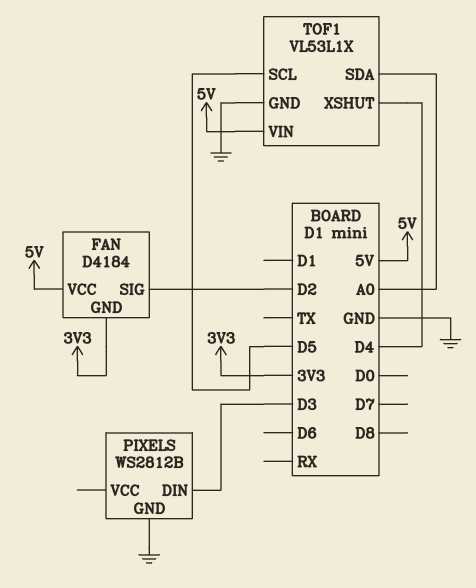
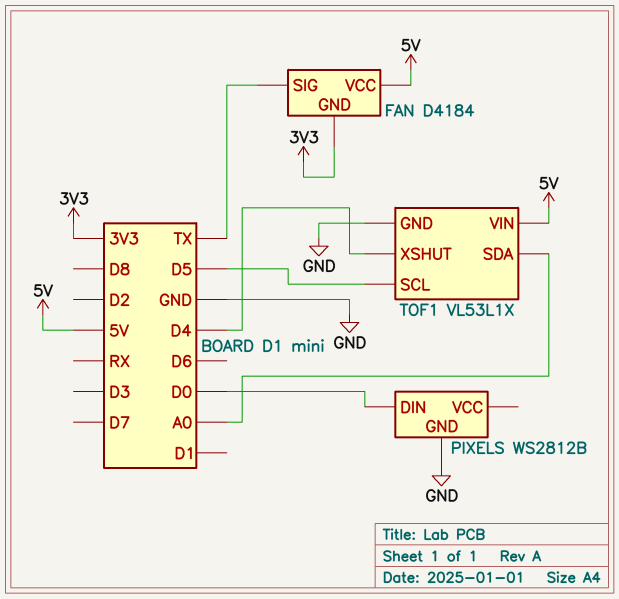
FAN pin SIG: D2 -> TX
PIXELS pin DIN: D3 -> D0

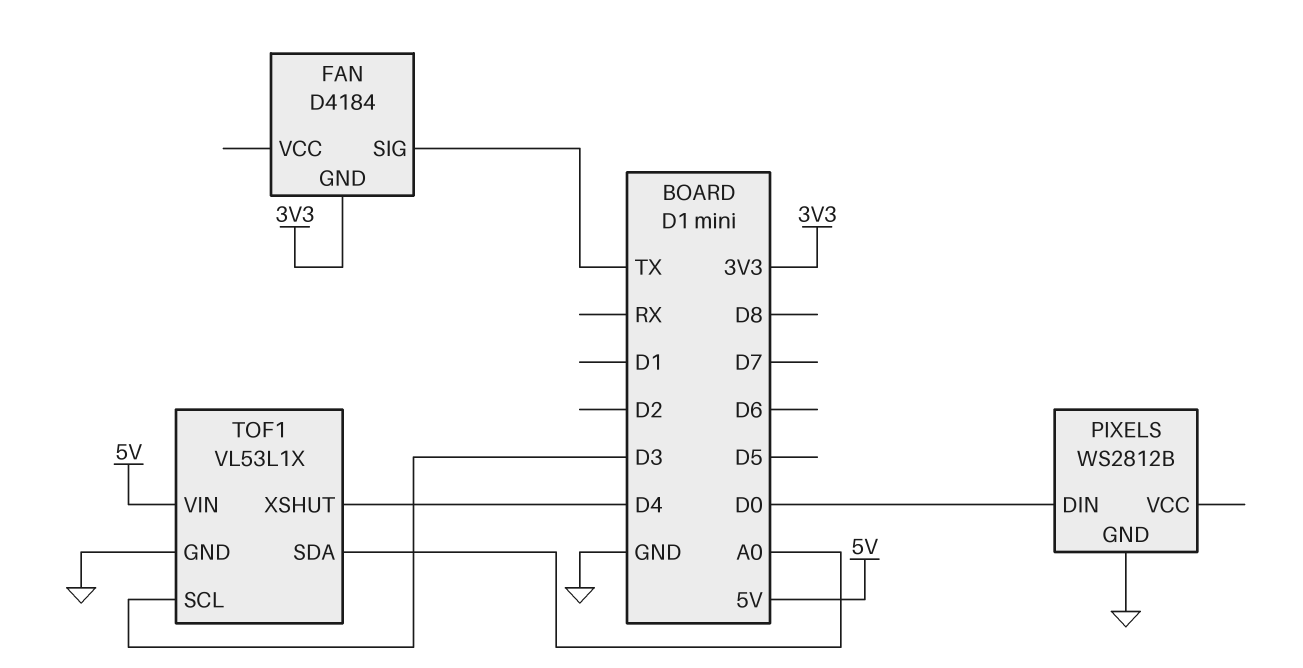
FAN pin VCC: 5V -> none
TOF1 pin SCL: D5 -> D3

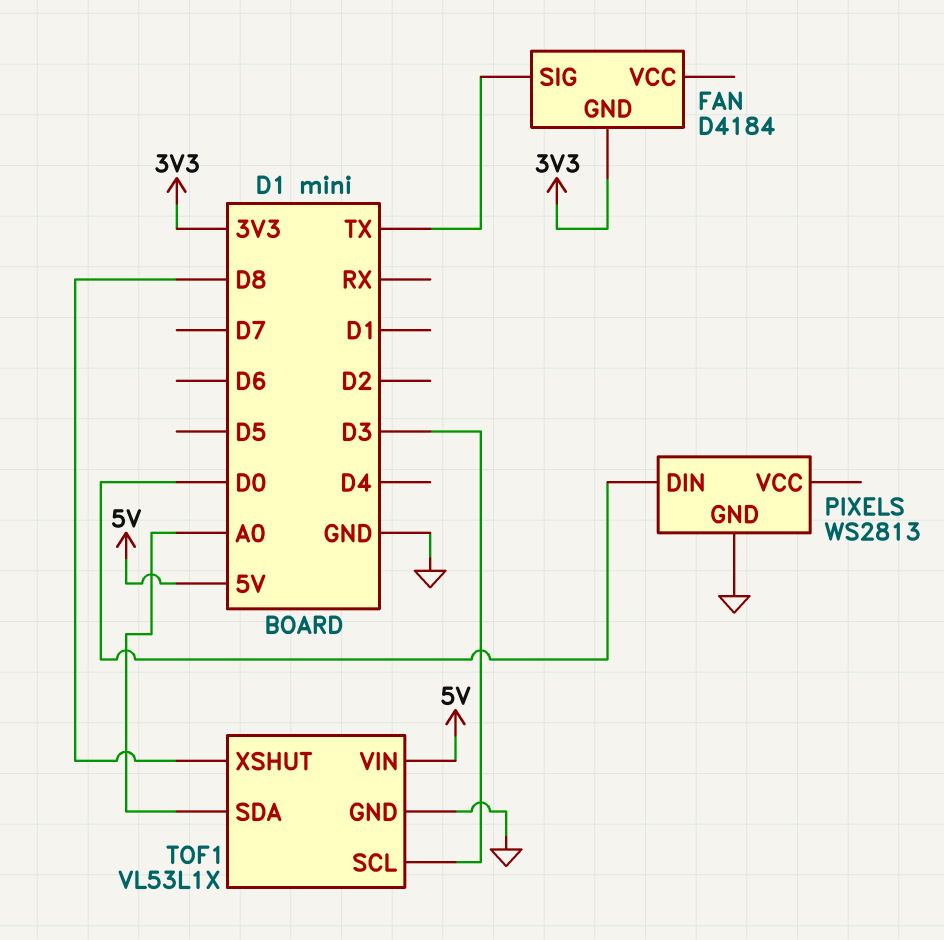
PIXELS: WS2812B -> WS2813
TOF1 pin XSHUT: D4 -> D8

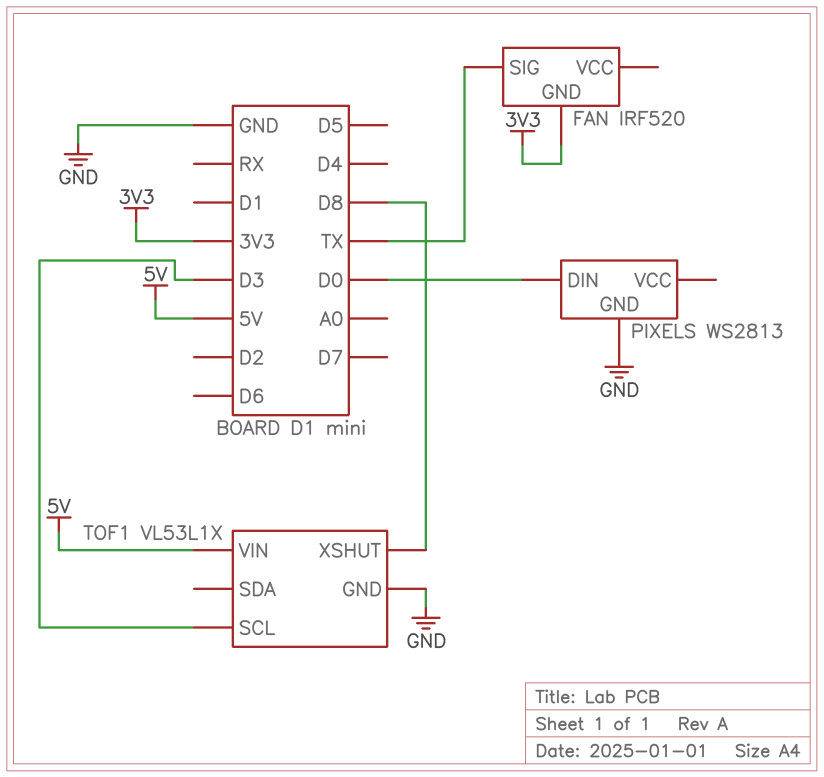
FAN: D4184 -> IRF520
TOF1 pin SDA: A0 -> none

